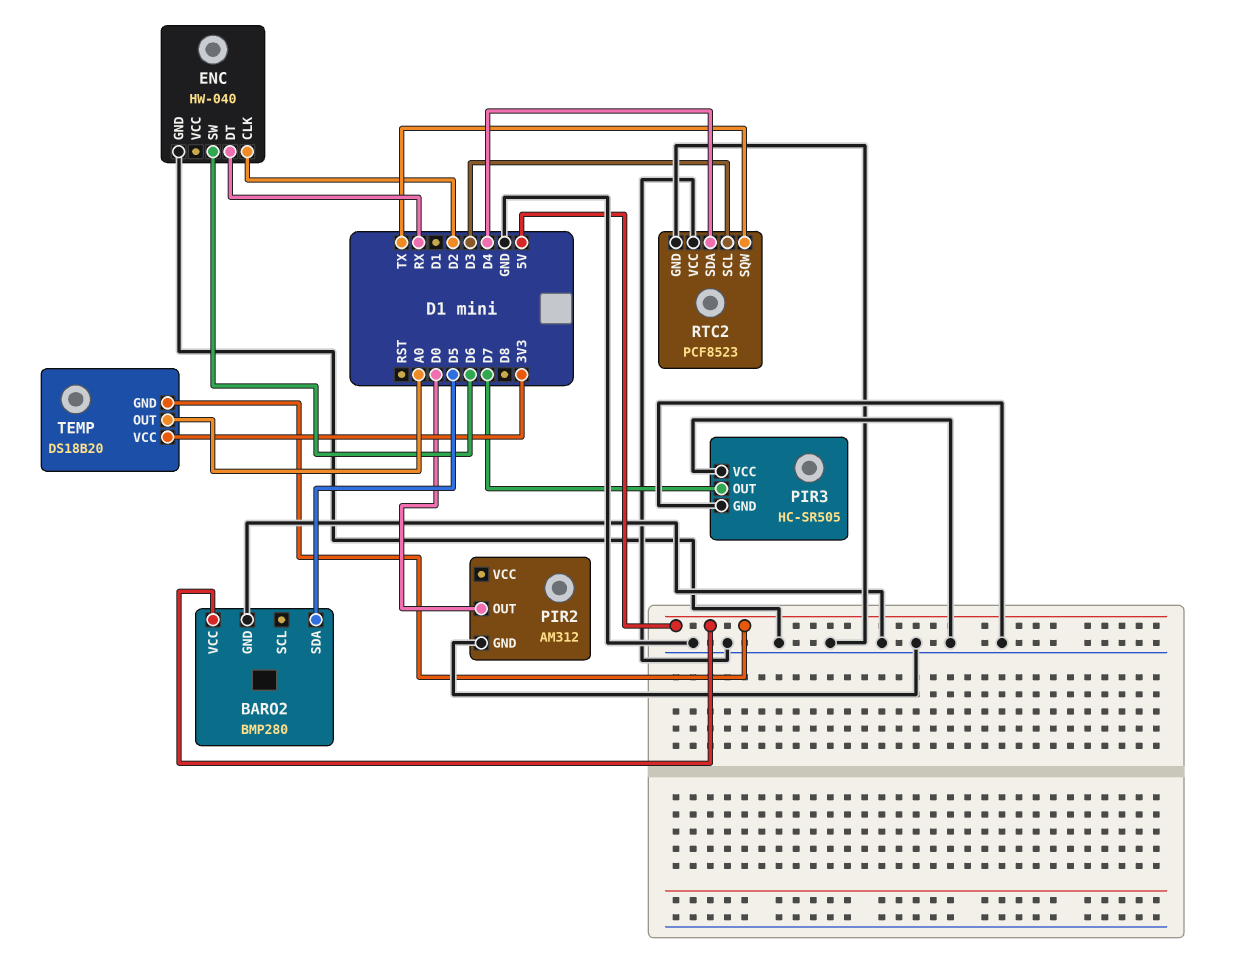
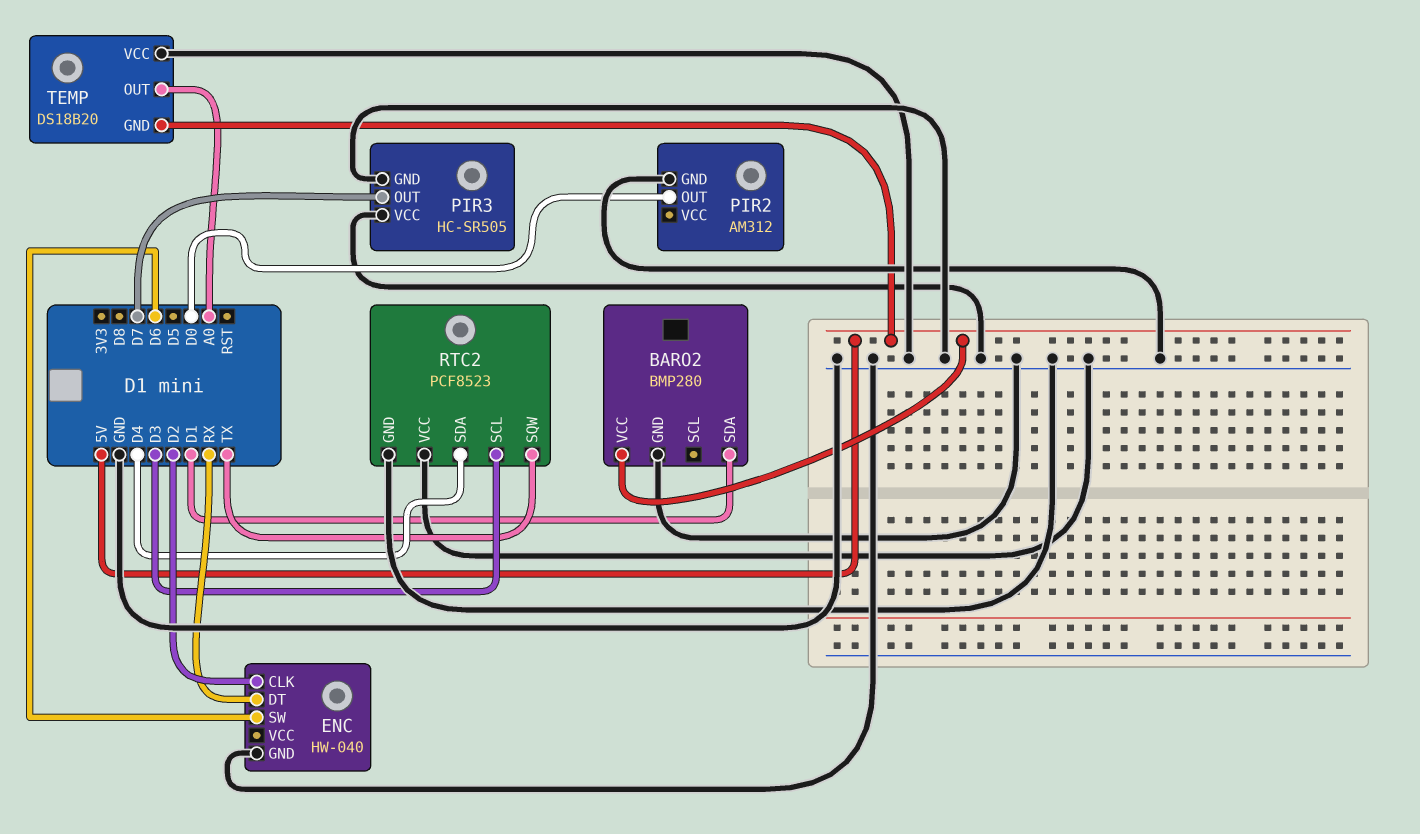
BARO2 pin SDA: D5 -> D1
TEMP pin VCC: 3V3 -> GND

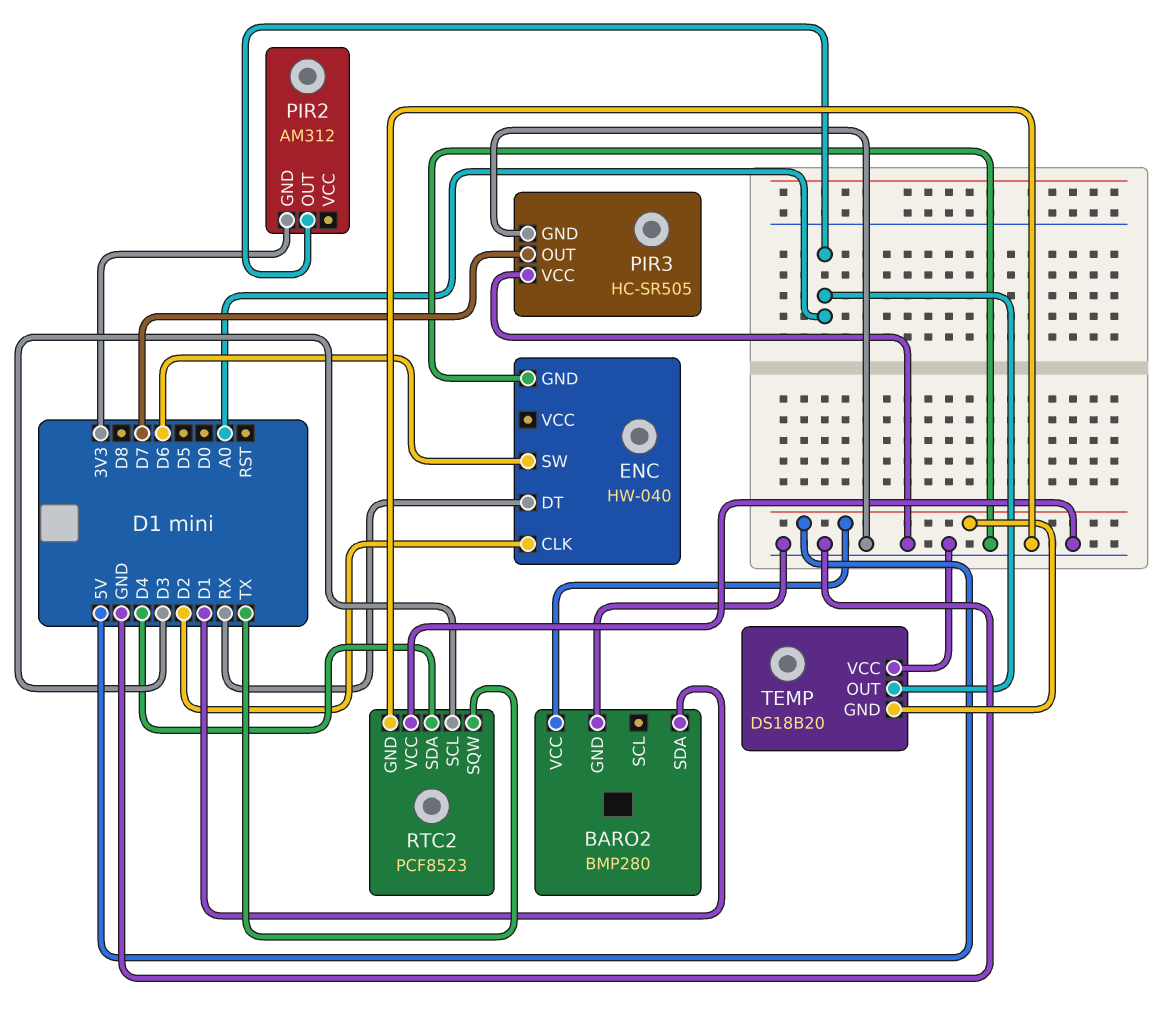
PIR2 pin GND: GND -> 3V3
PIR2 pin OUT: D0 -> A0

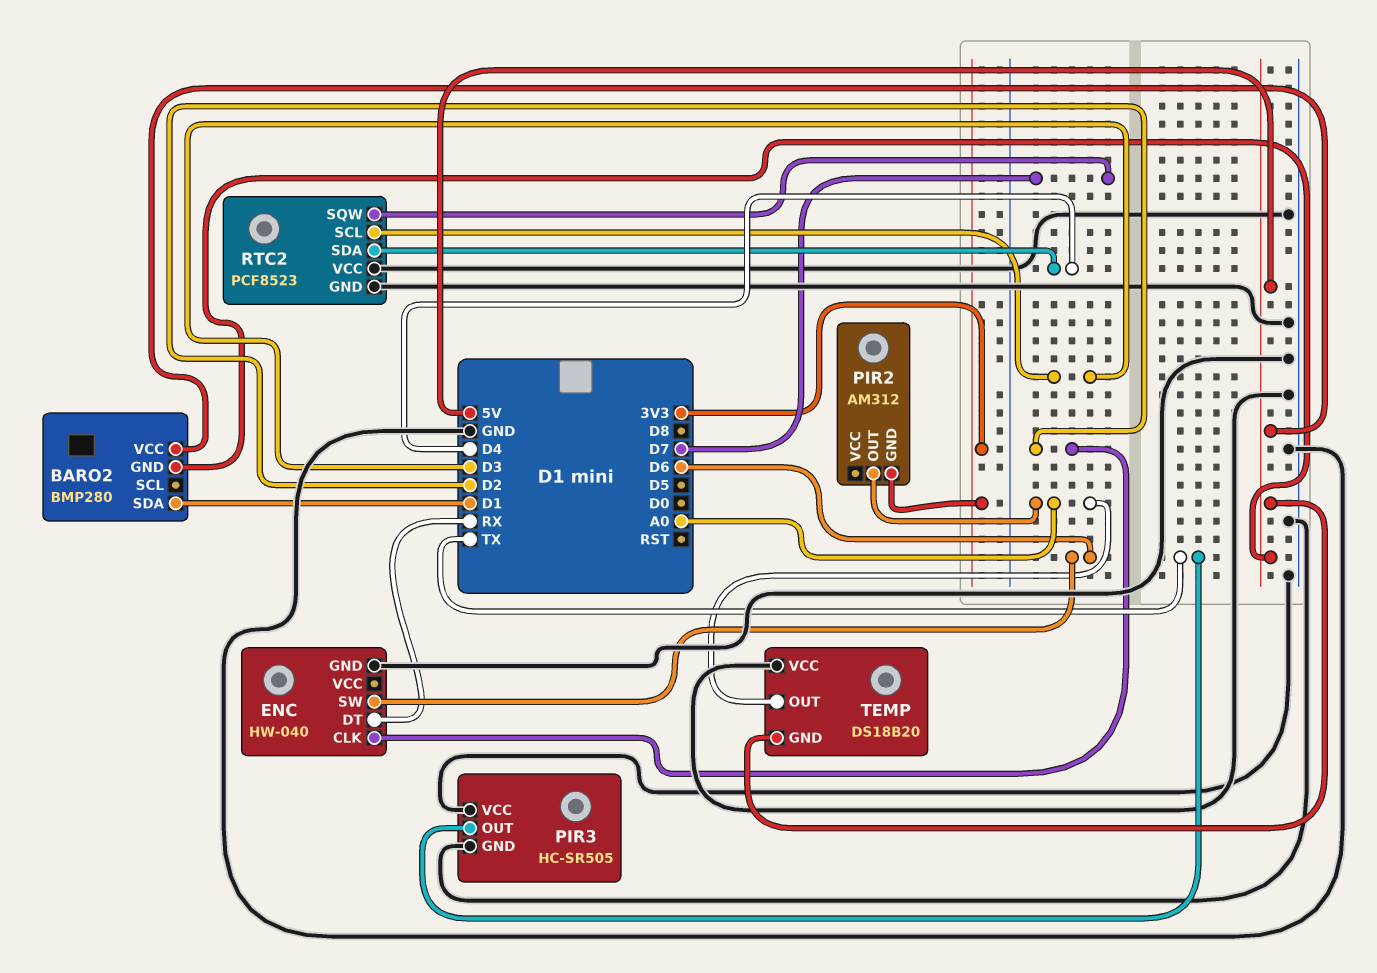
BARO2 pin GND: GND -> 5V
PIR3 pin OUT: D7 -> TX
RTC2 pin SQW: TX -> D7

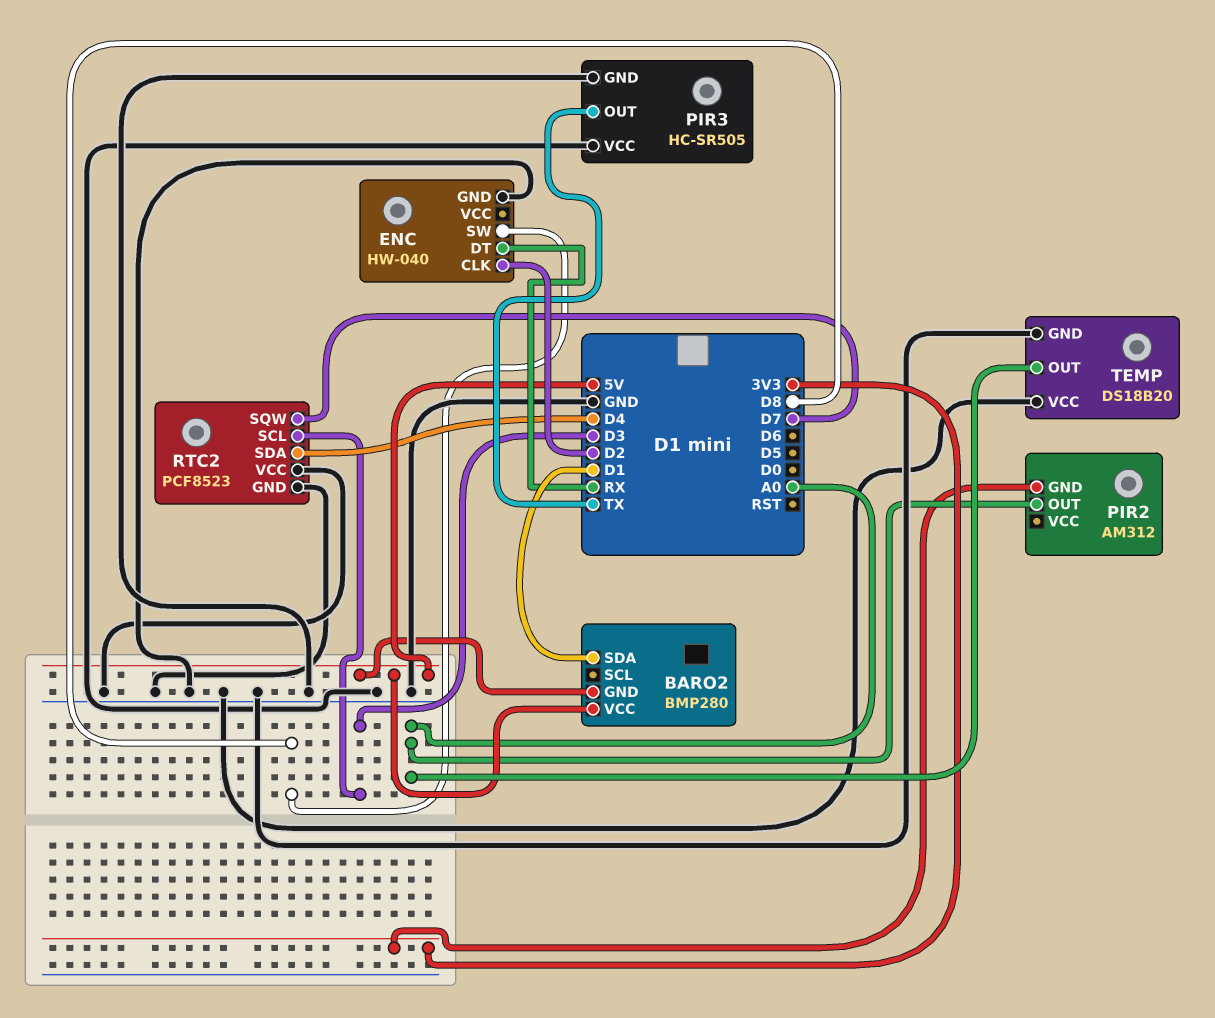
ENC pin SW: D6 -> D8
TEMP pin GND: 5V -> GND

